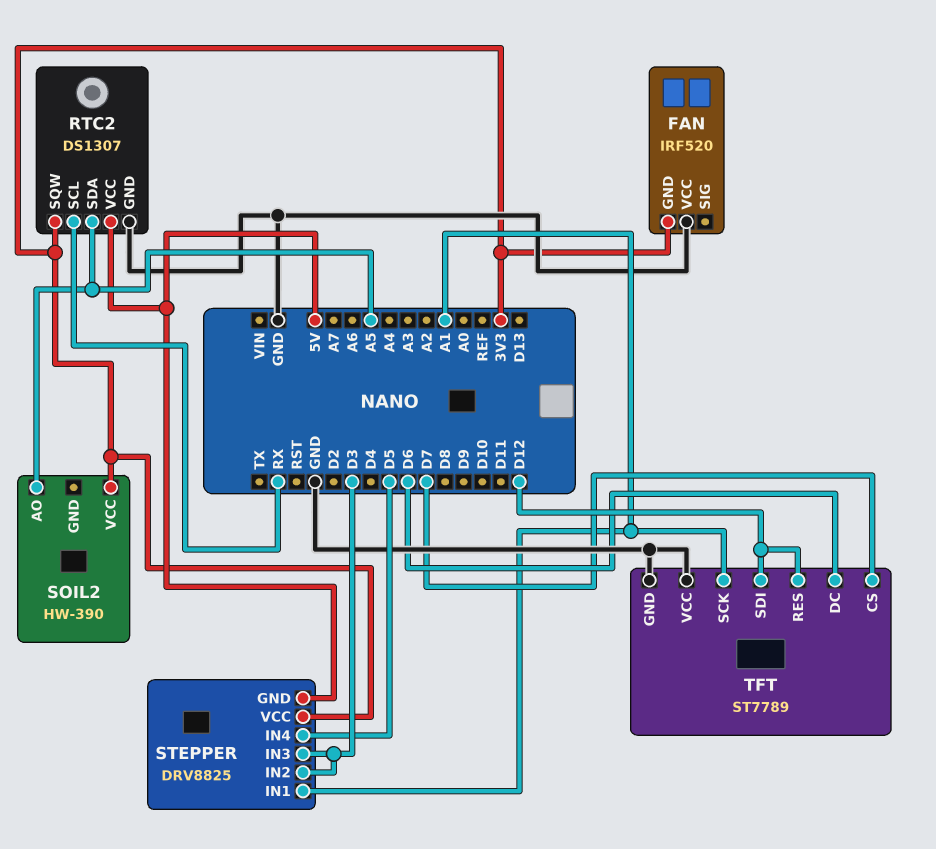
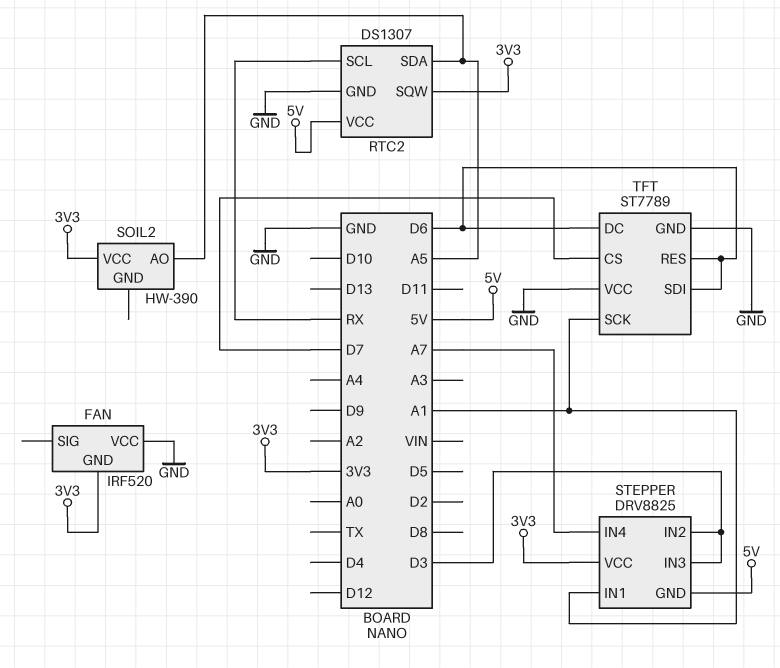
STEPPER pin IN4: D5 -> A7
TFT pin RES: D12 -> D6
TFT pin SDI: D12 -> D6

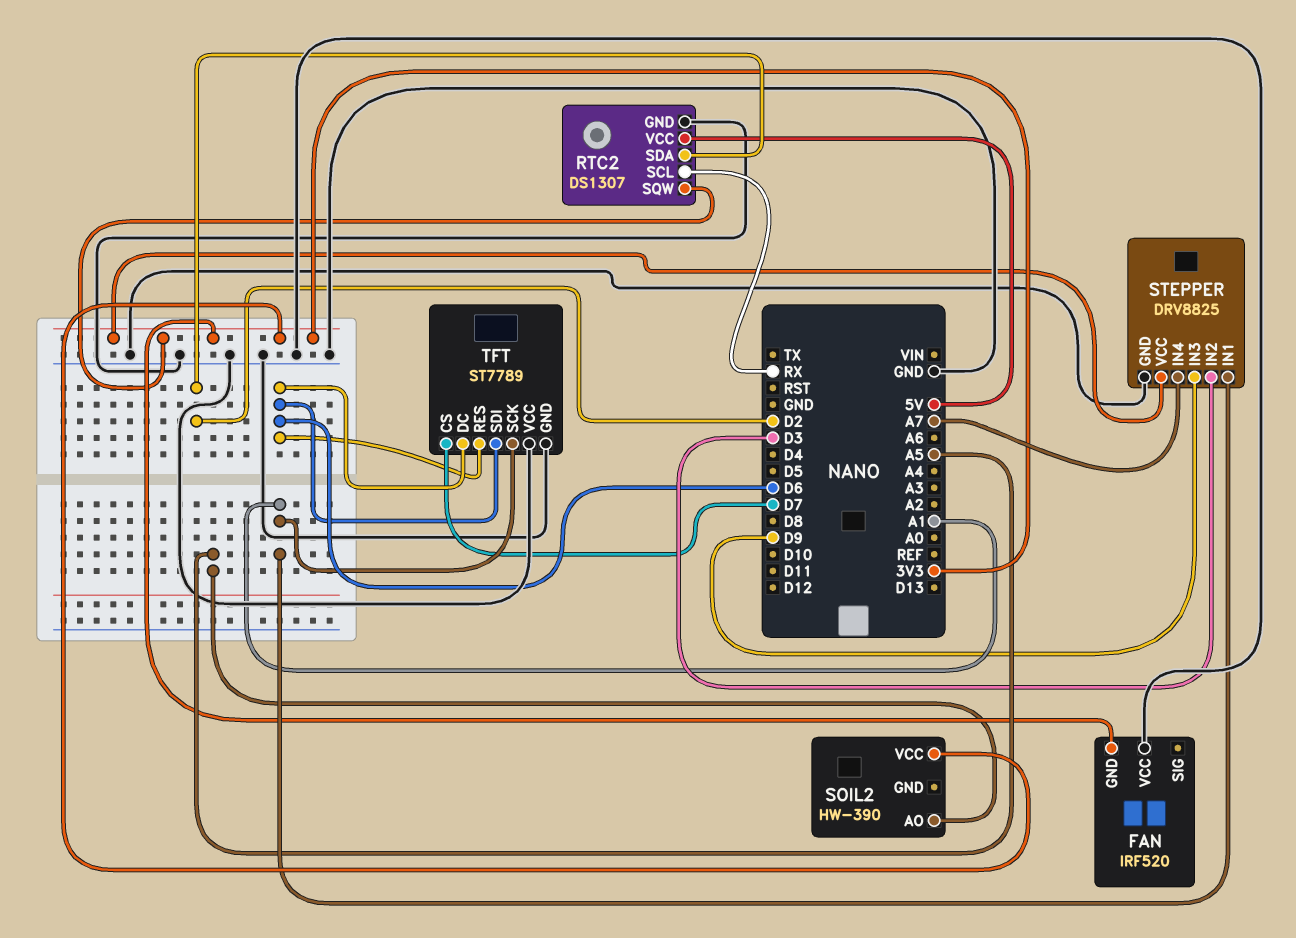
RTC2 pin SDA: A5 -> D2
STEPPER pin GND: 5V -> GND
STEPPER pin IN3: D3 -> D9

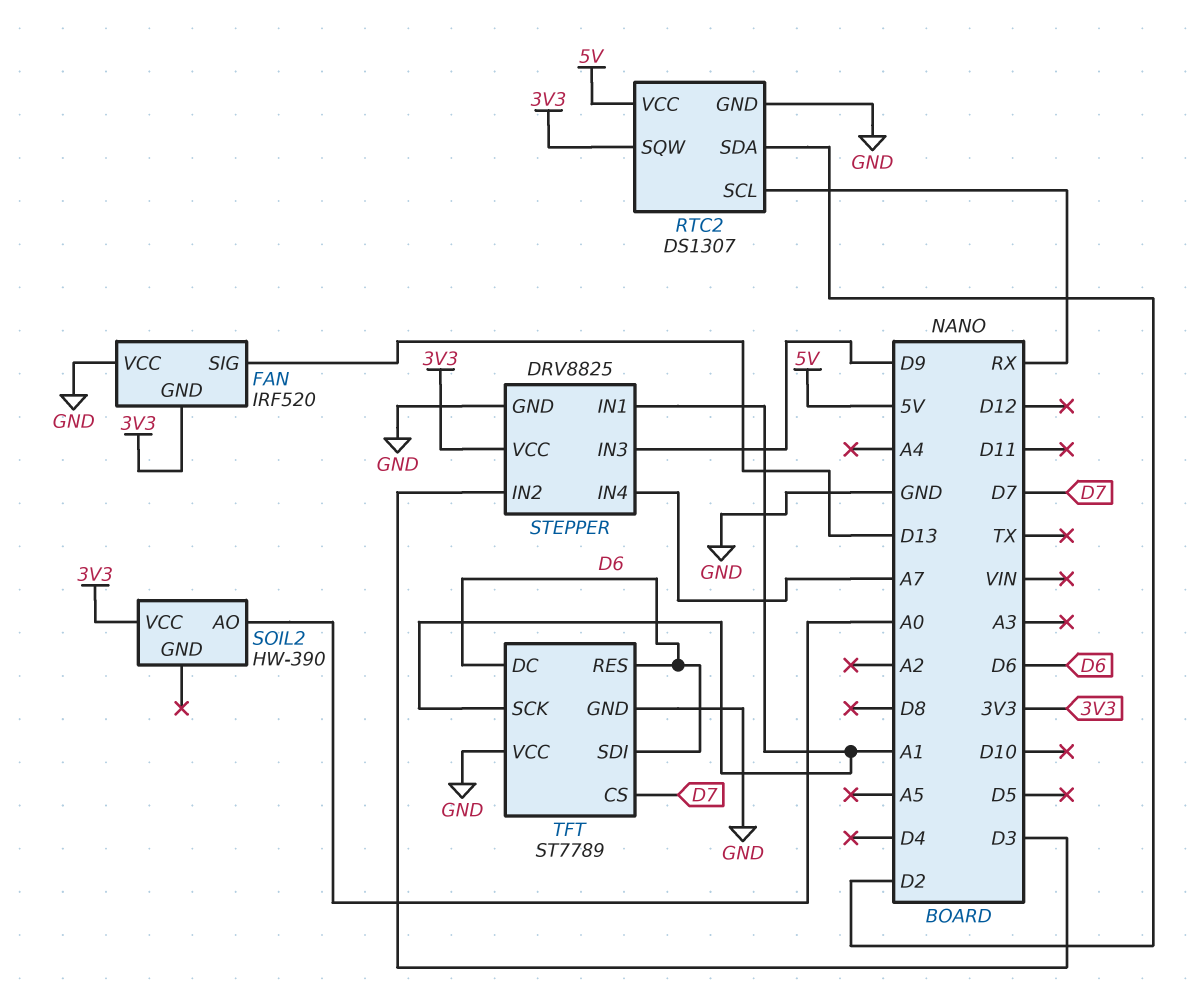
FAN pin SIG: none -> D13
SOIL2 pin AO: A5 -> A0

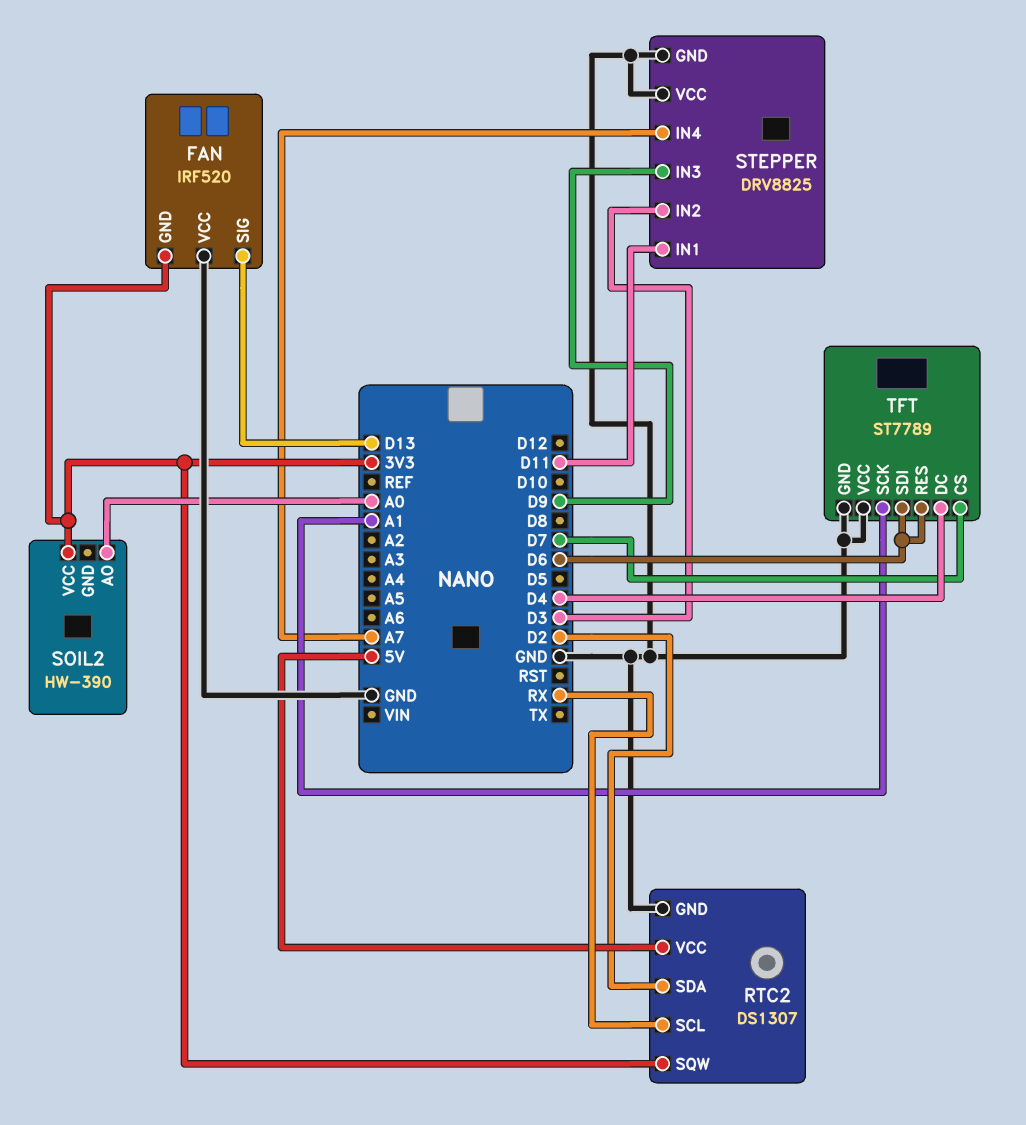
STEPPER pin IN1: A1 -> D11
STEPPER pin VCC: 3V3 -> GND
TFT pin DC: D6 -> D4

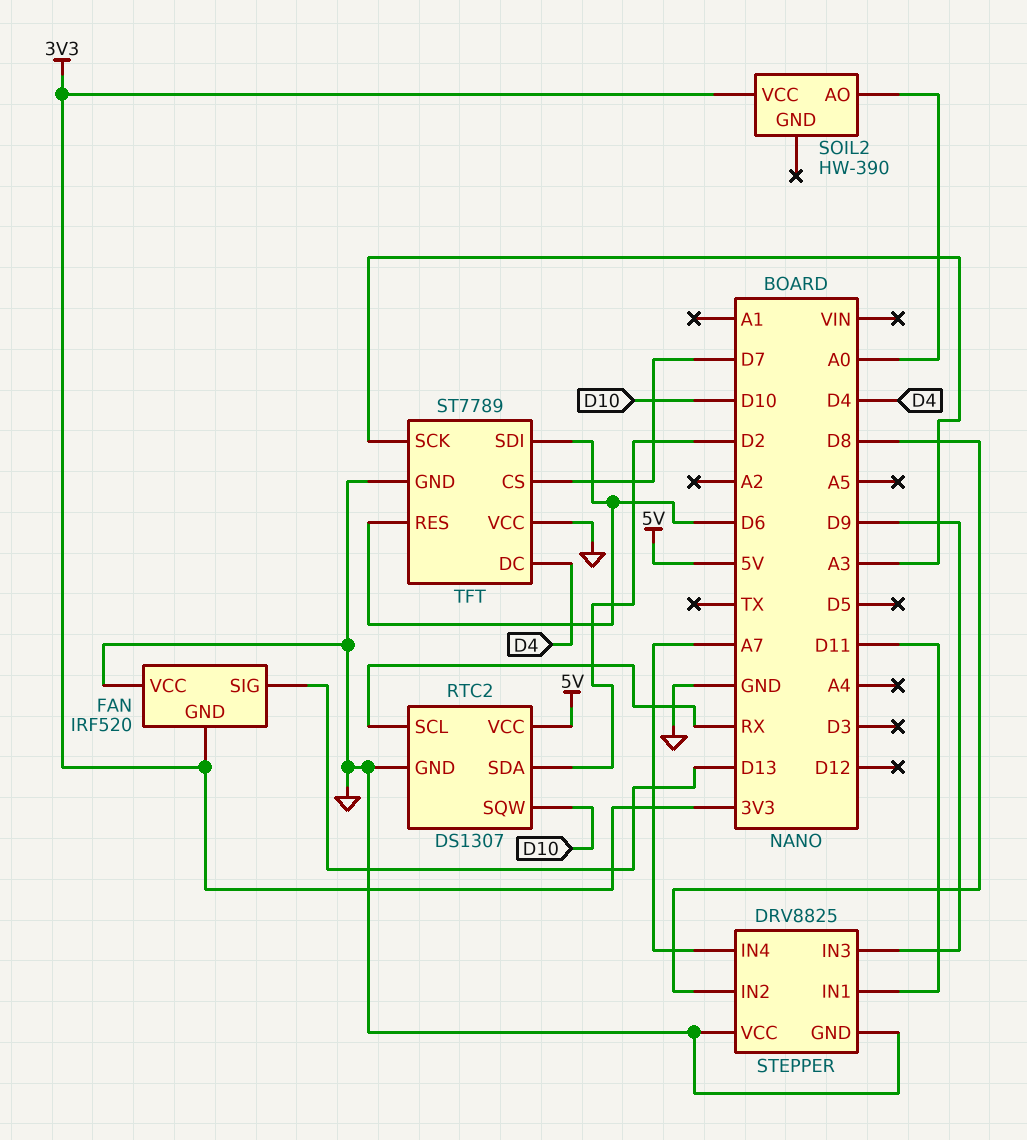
RTC2 pin SQW: 3V3 -> D10
STEPPER pin IN2: D3 -> D8
TFT pin SCK: A1 -> A3

